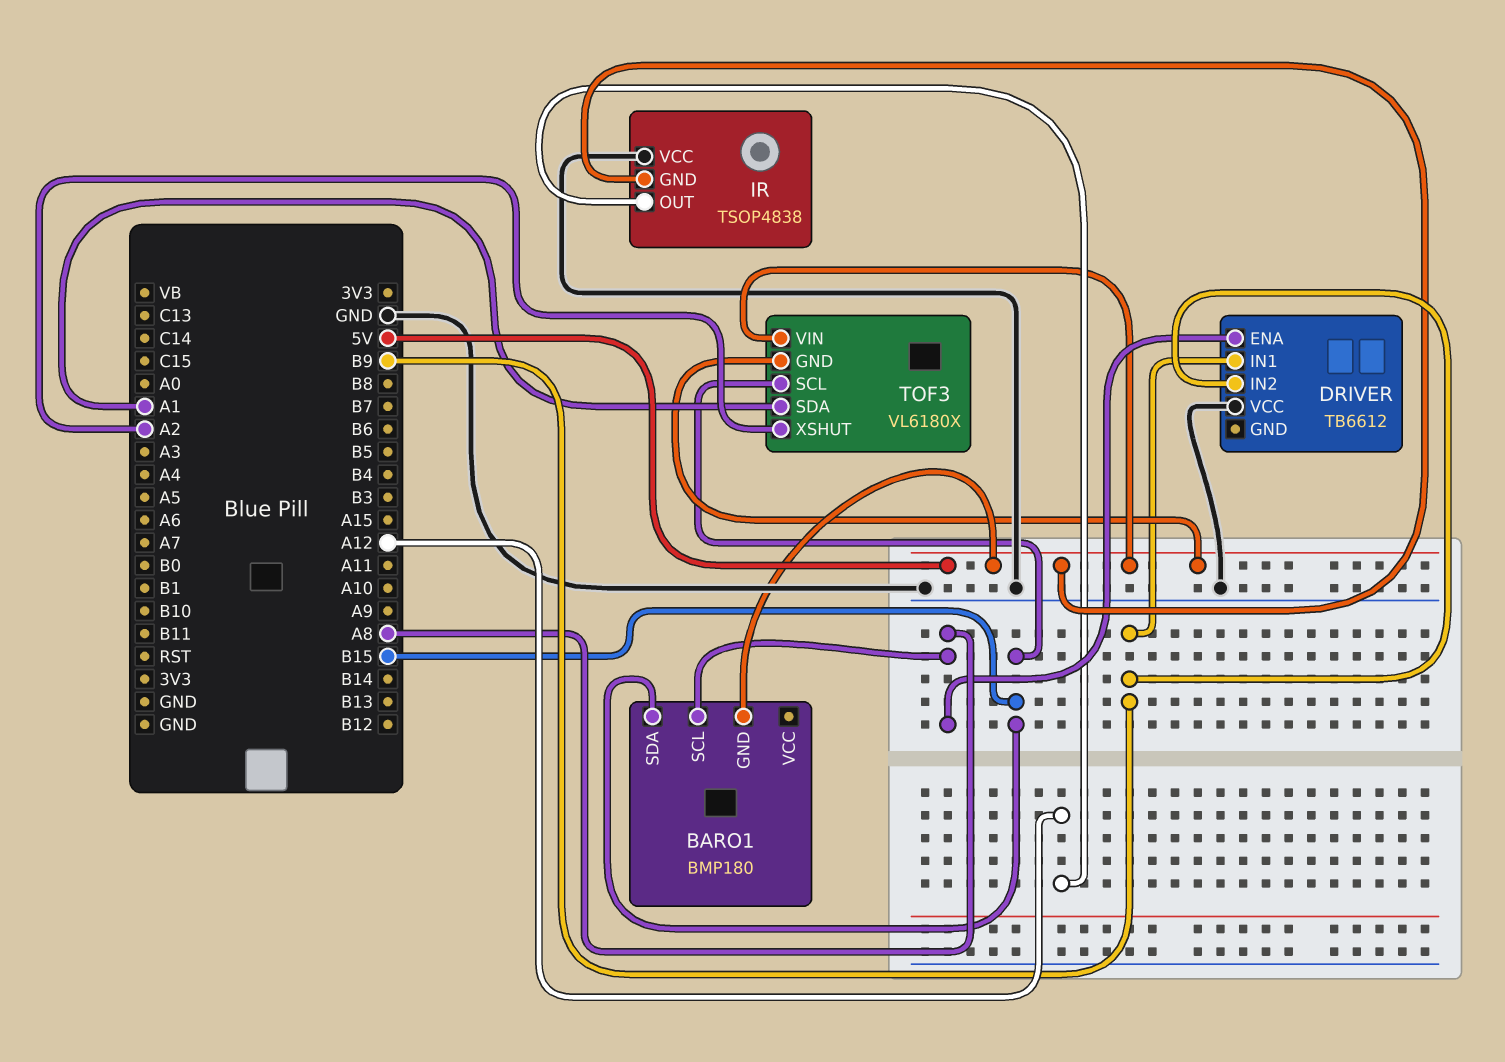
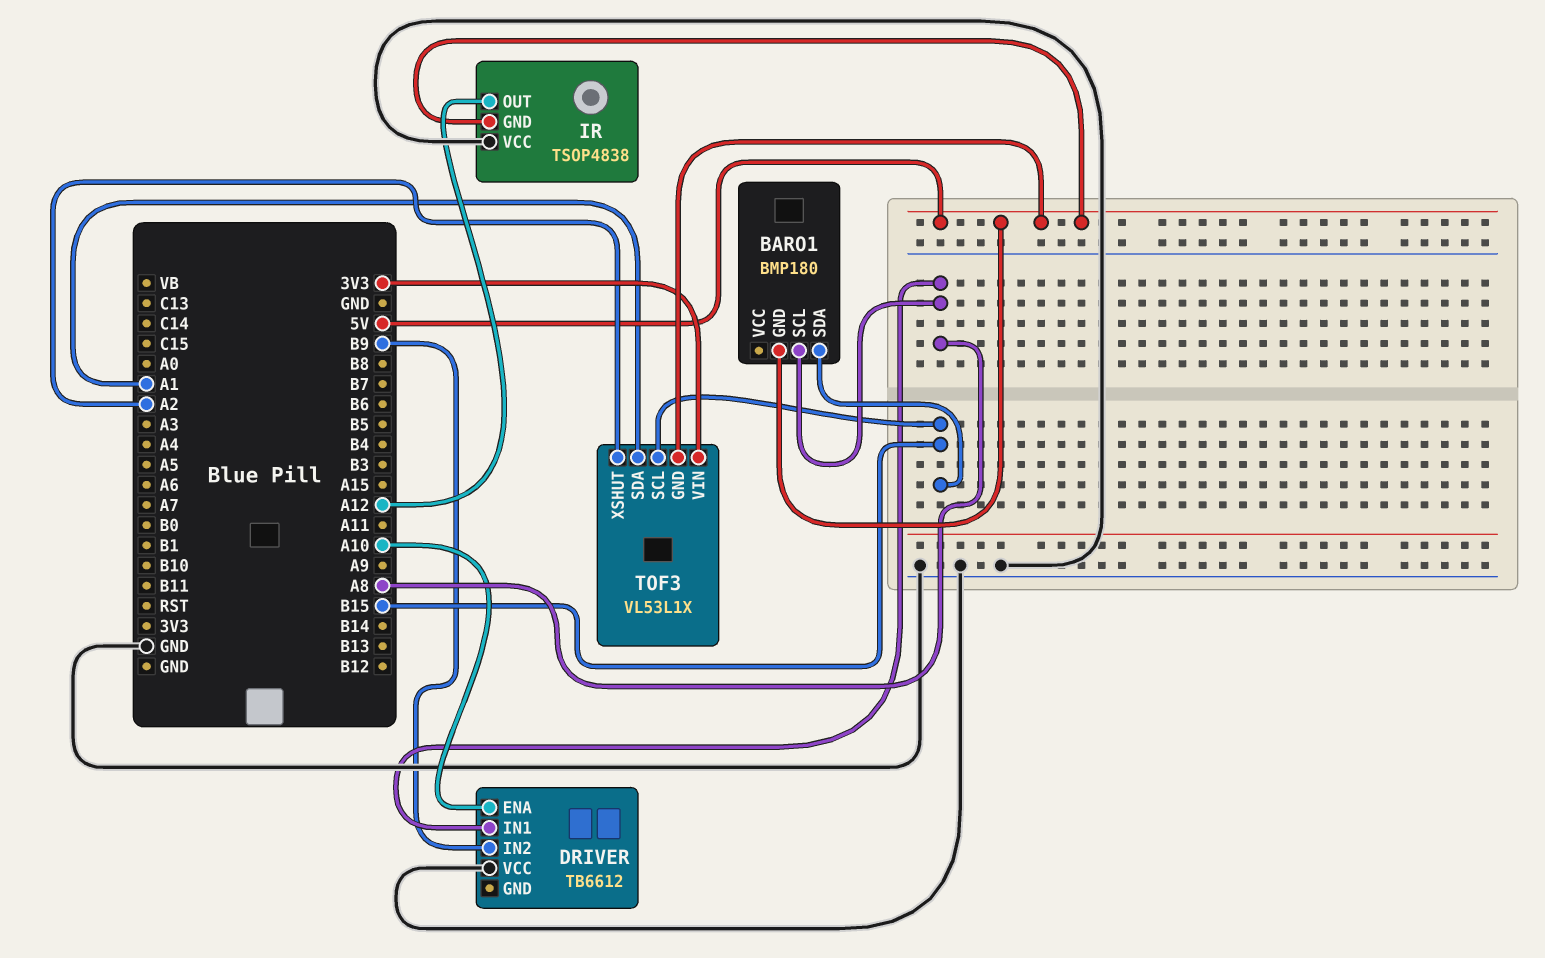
DRIVER pin ENA: A8 -> A10
DRIVER pin IN1: B9 -> A8
TOF3: VL6180X -> VL53L1X
TOF3 pin VIN: 5V -> 3V3

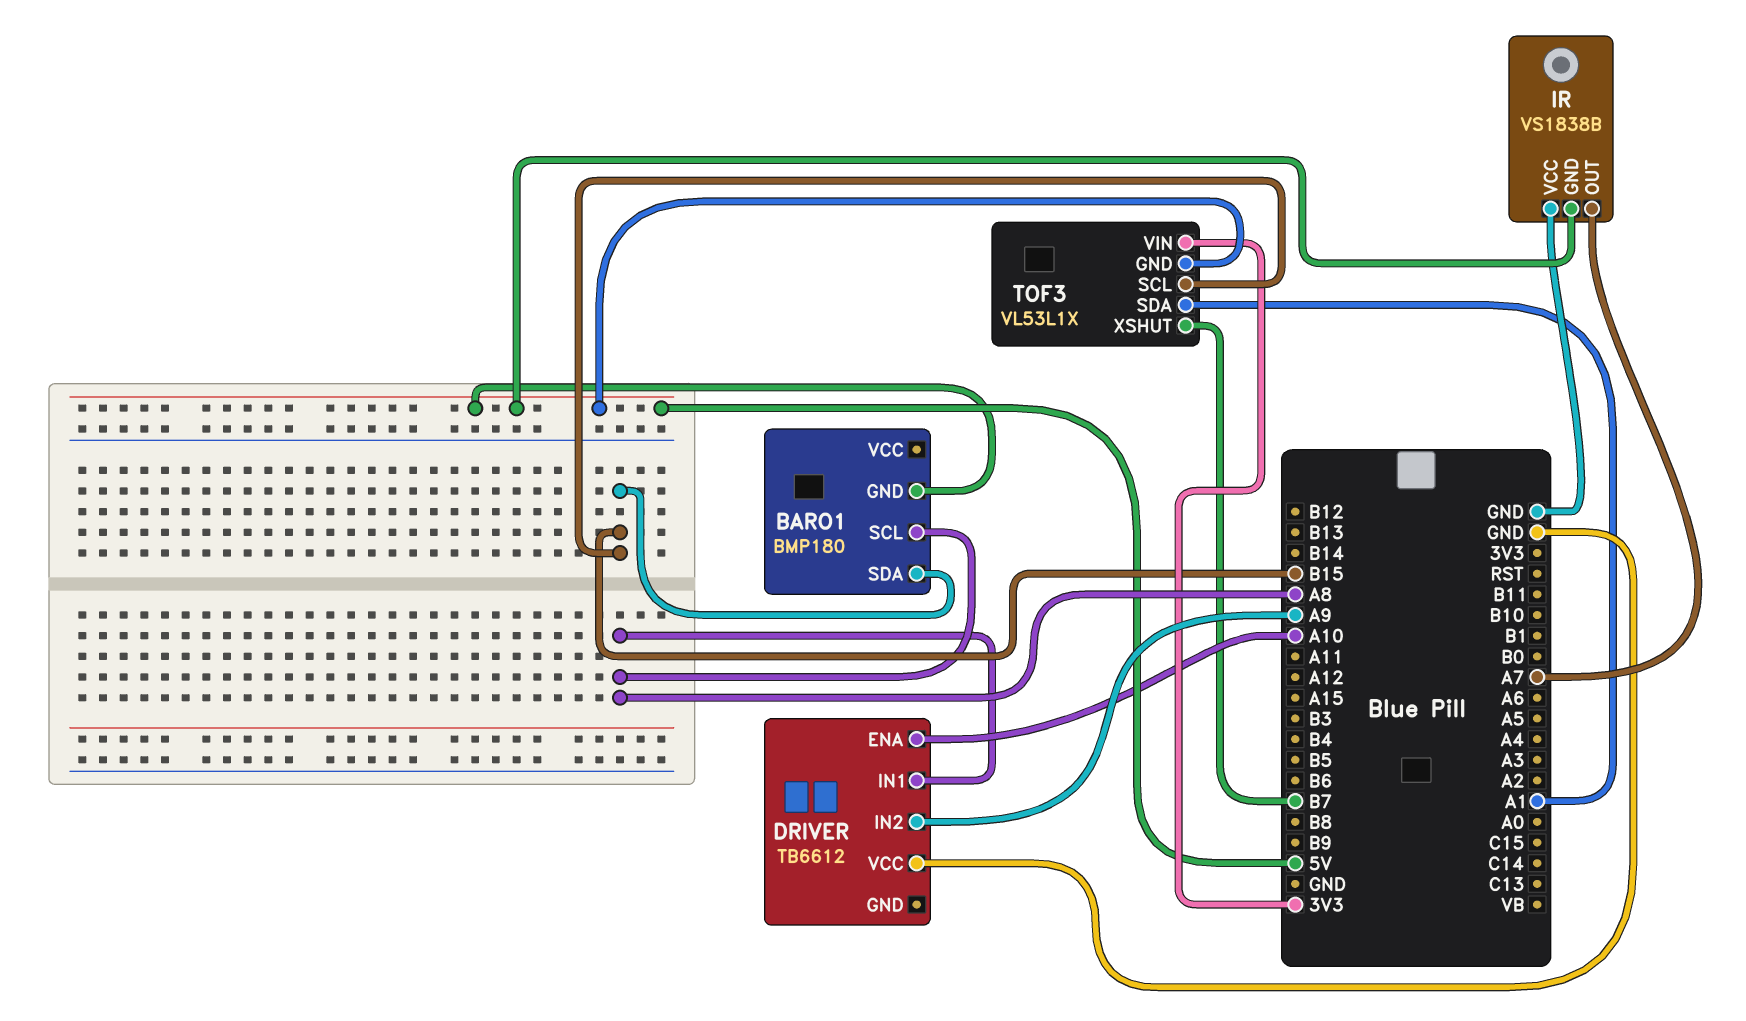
DRIVER pin IN2: B9 -> A9
IR: TSOP4838 -> VS1838B
IR pin OUT: A12 -> A7
TOF3 pin XSHUT: A2 -> B7

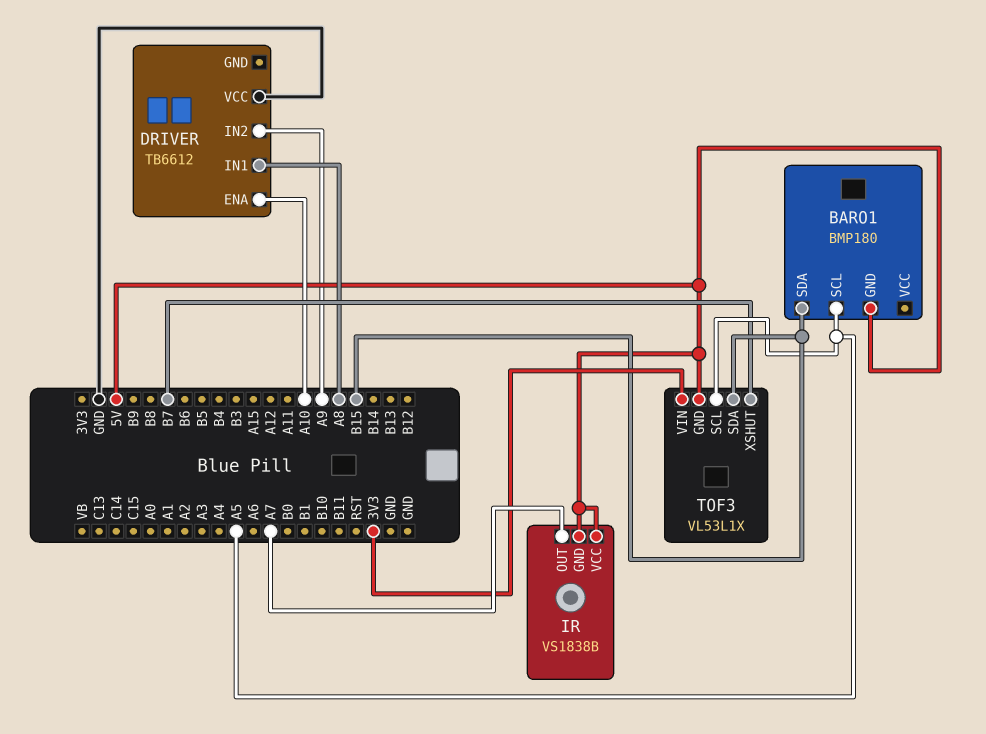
BARO1 pin SCL: A8 -> A5
IR pin VCC: GND -> 5V
TOF3 pin SCL: B15 -> A5
TOF3 pin SDA: A1 -> B15

